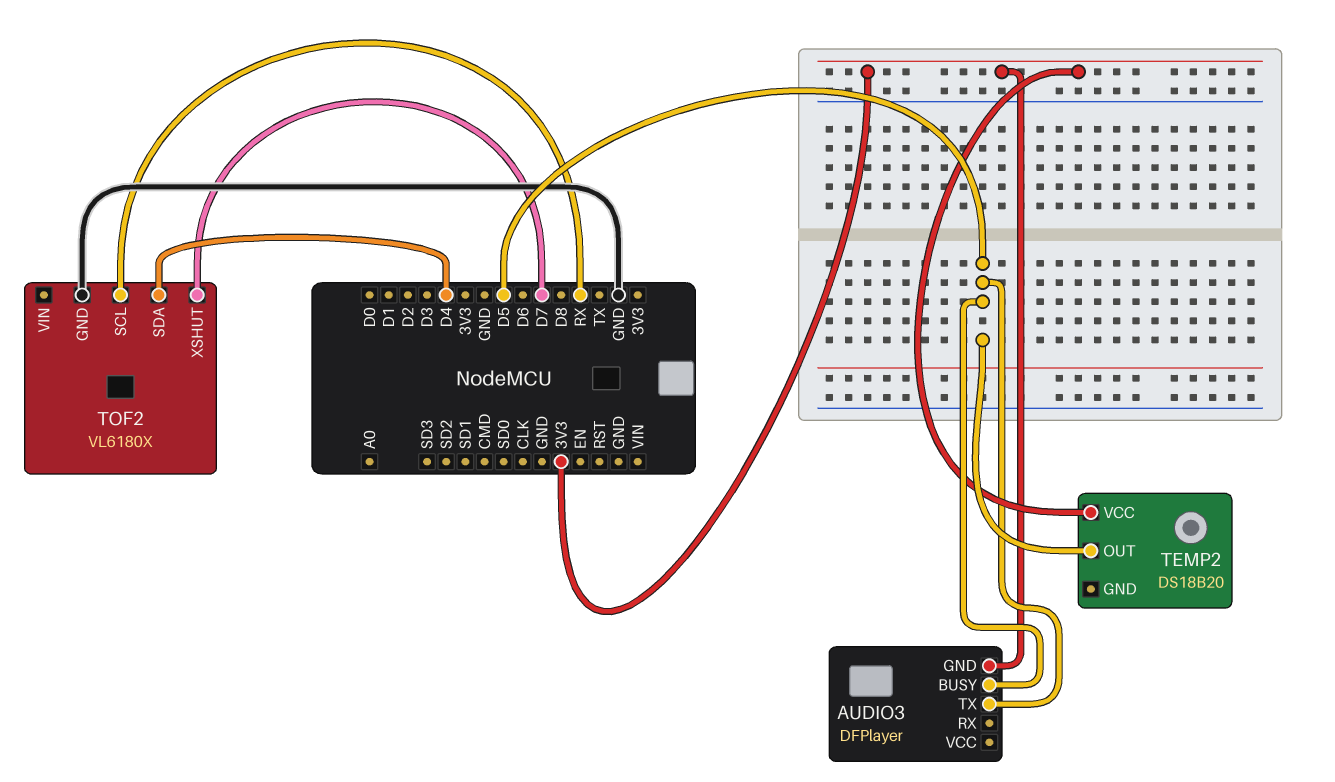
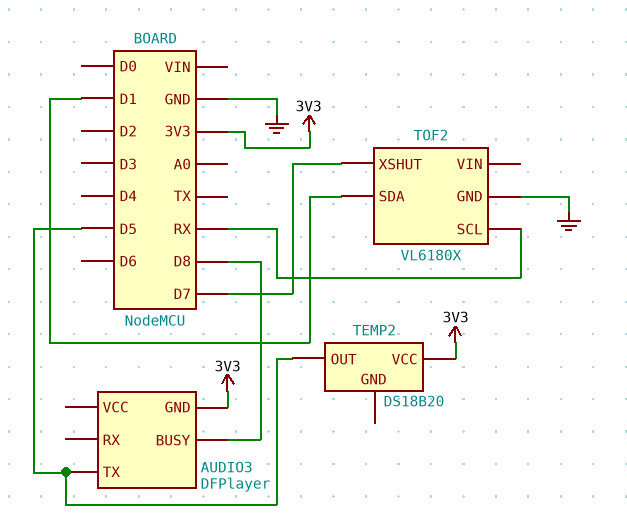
AUDIO3 pin BUSY: D5 -> D8
TOF2 pin SDA: D4 -> D1

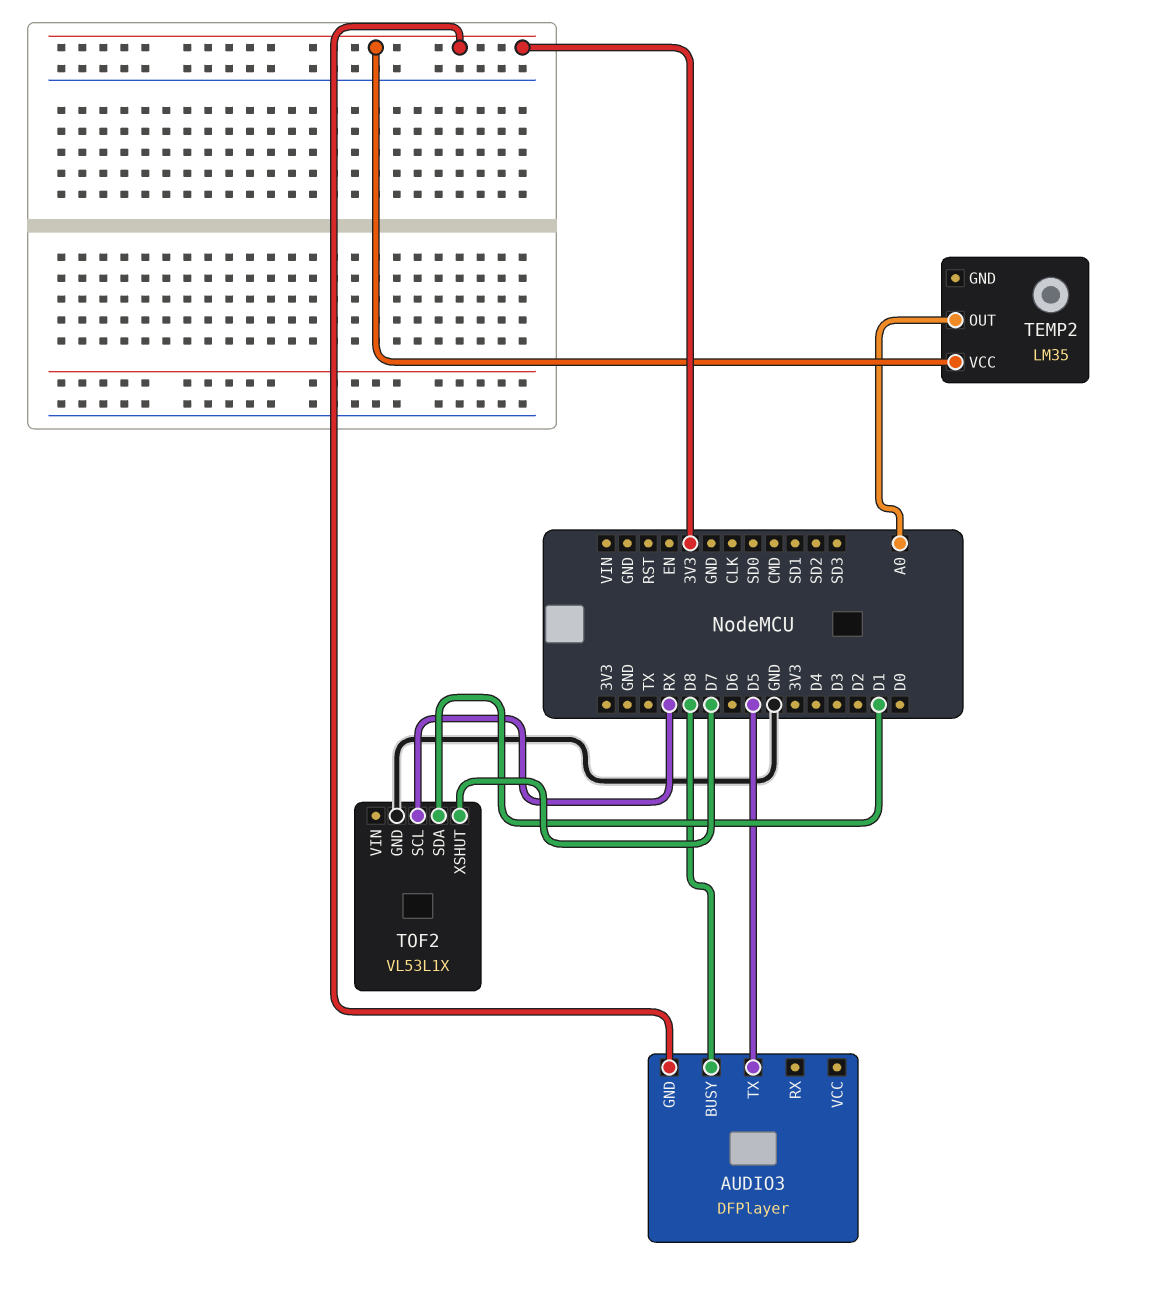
TEMP2: DS18B20 -> LM35
TEMP2 pin OUT: D5 -> A0
TOF2: VL6180X -> VL53L1X

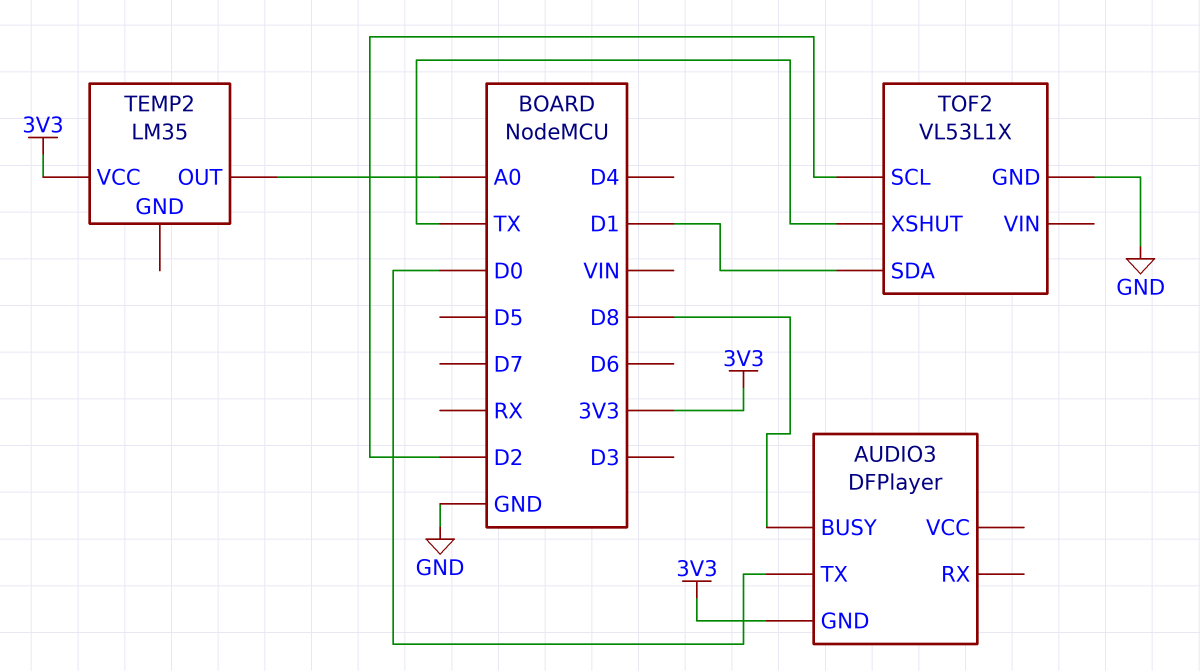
AUDIO3 pin TX: D5 -> D0
TOF2 pin SCL: RX -> D2
TOF2 pin XSHUT: D7 -> TX

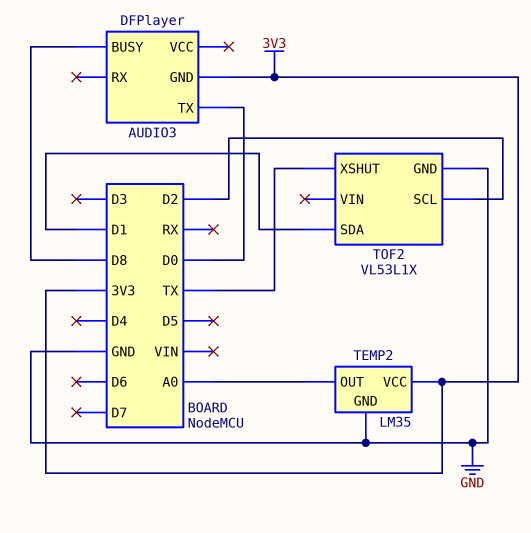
TEMP2 pin GND: none -> GND

